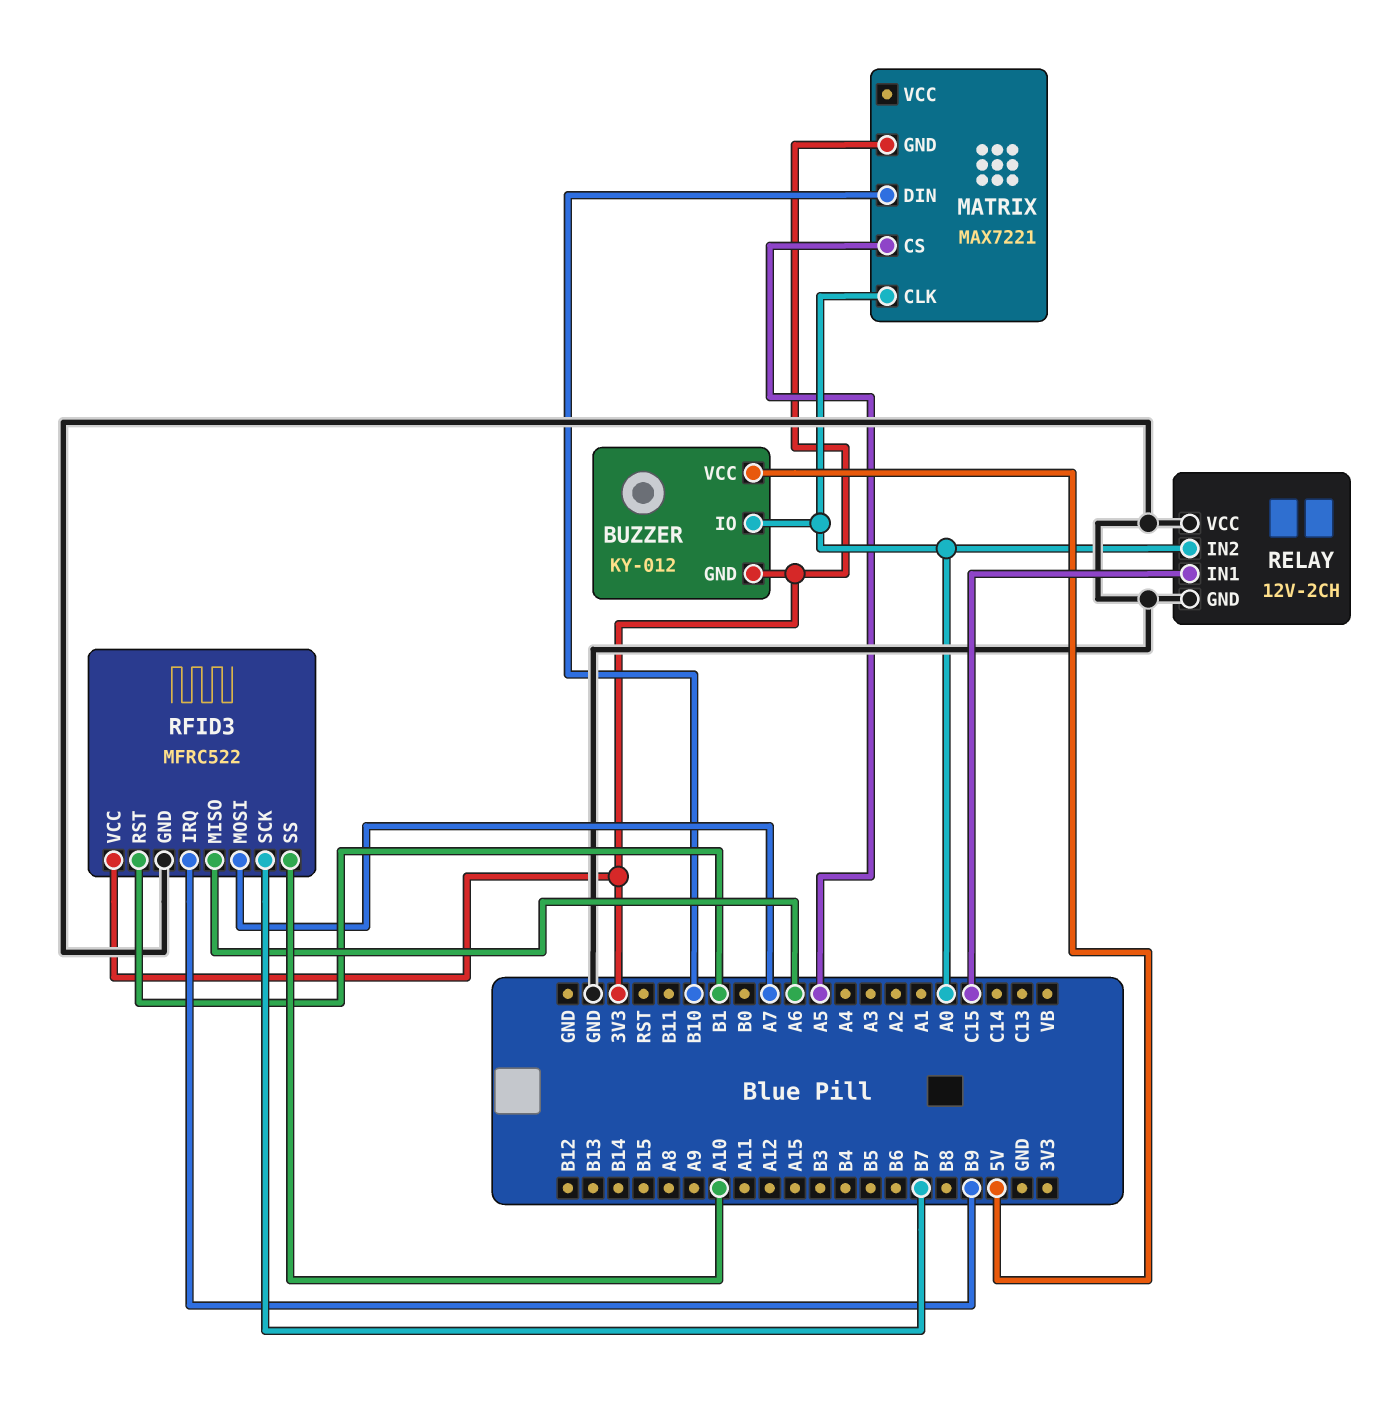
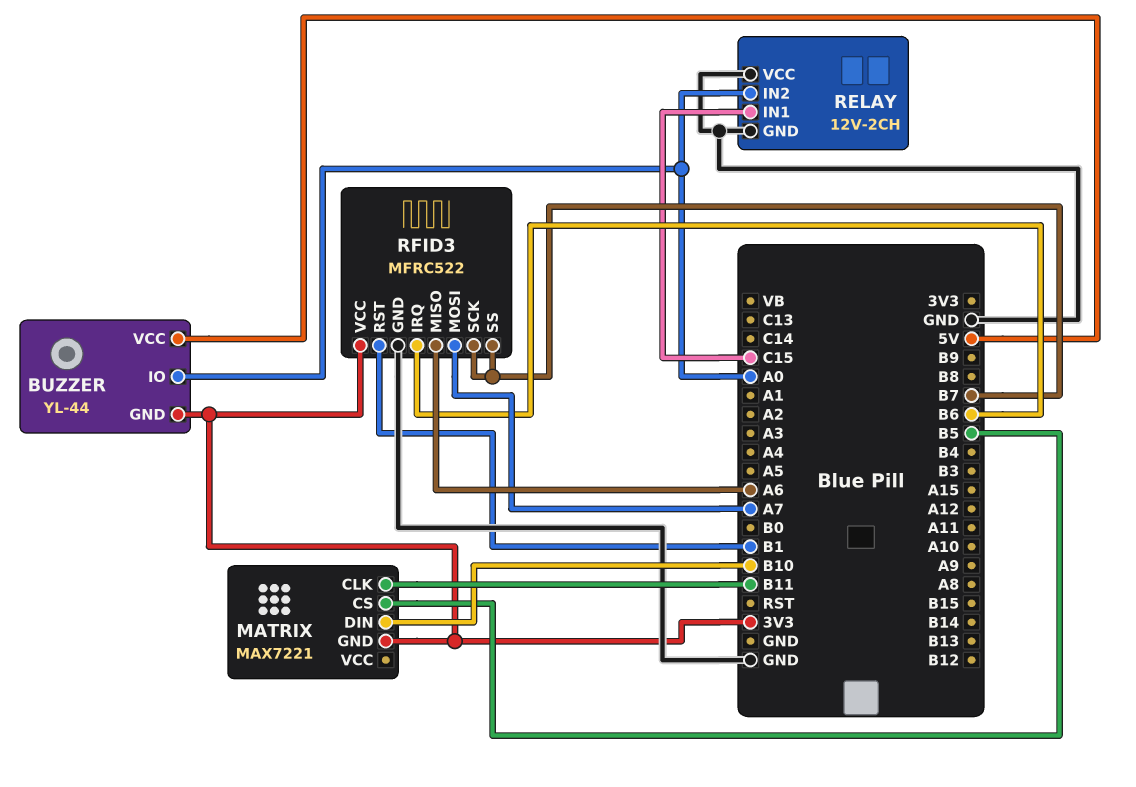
BUZZER: KY-012 -> YL-44
MATRIX pin CLK: A0 -> B11
MATRIX pin CS: A5 -> B5
RFID3 pin IRQ: B9 -> B6
RFID3 pin SS: A10 -> B7

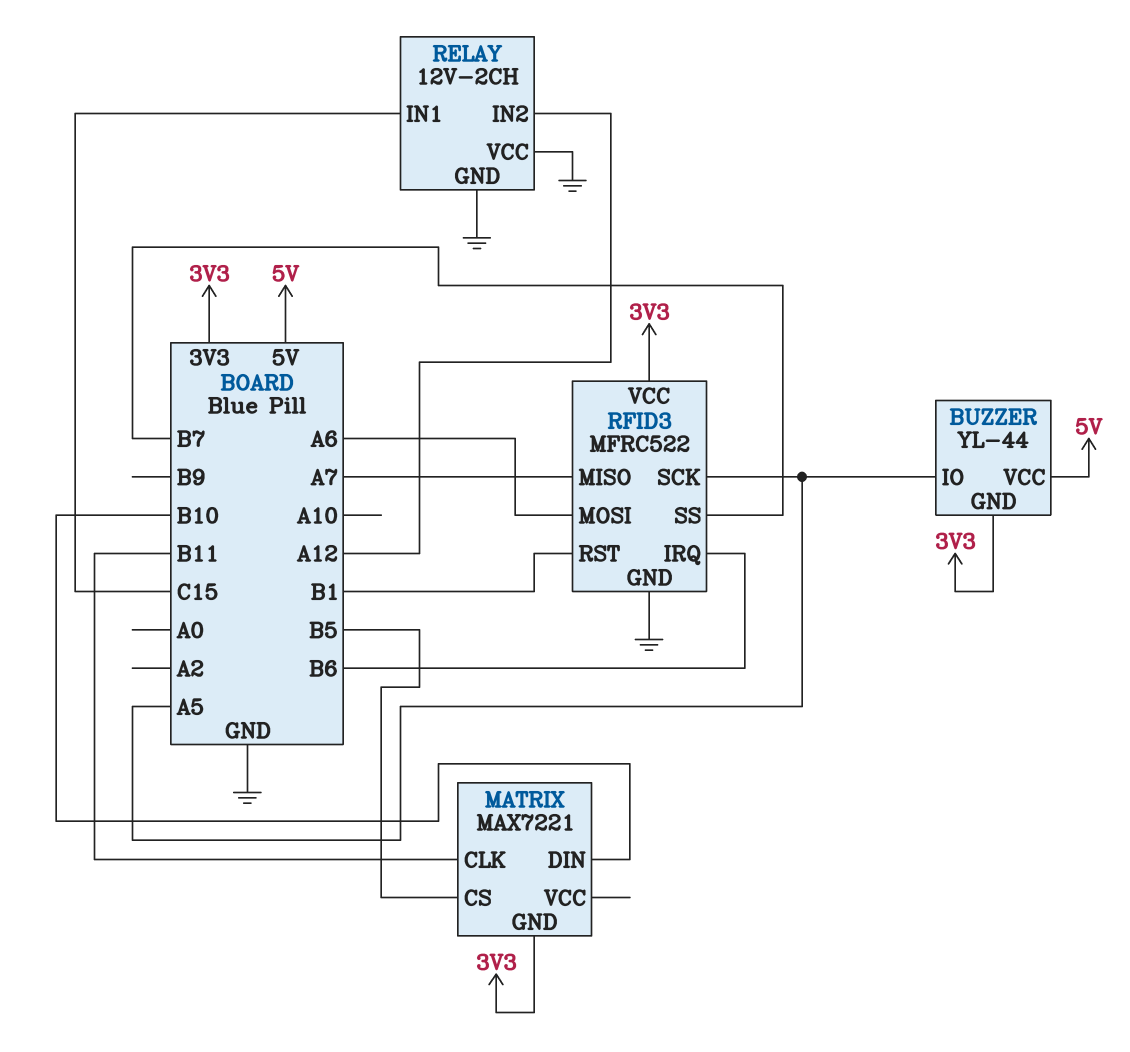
BUZZER pin IO: A0 -> A5
RELAY pin IN2: A0 -> A12
RFID3 pin MISO: A6 -> A7
RFID3 pin MOSI: A7 -> A6
RFID3 pin SCK: B7 -> A5

